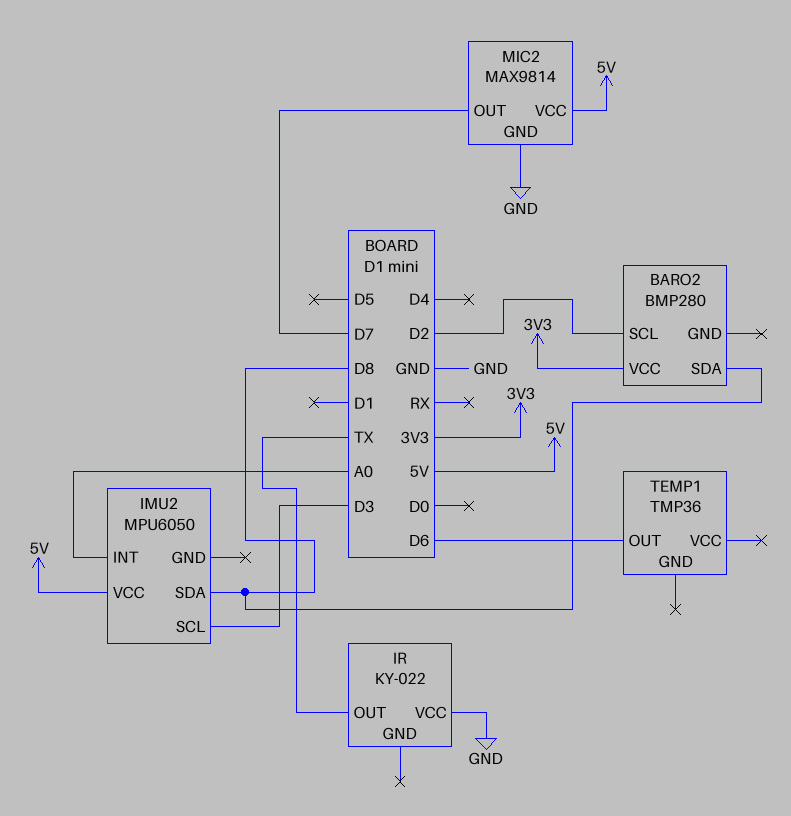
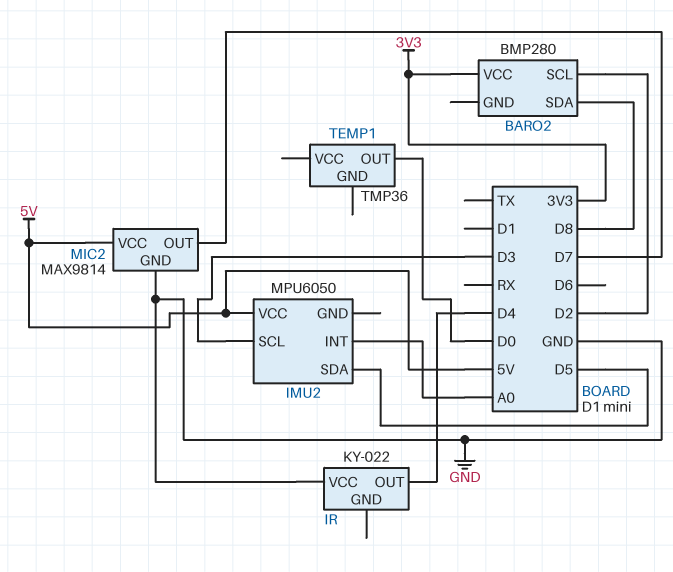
IMU2 pin SDA: D8 -> D5
IR pin OUT: TX -> D4
TEMP1 pin OUT: D6 -> D0

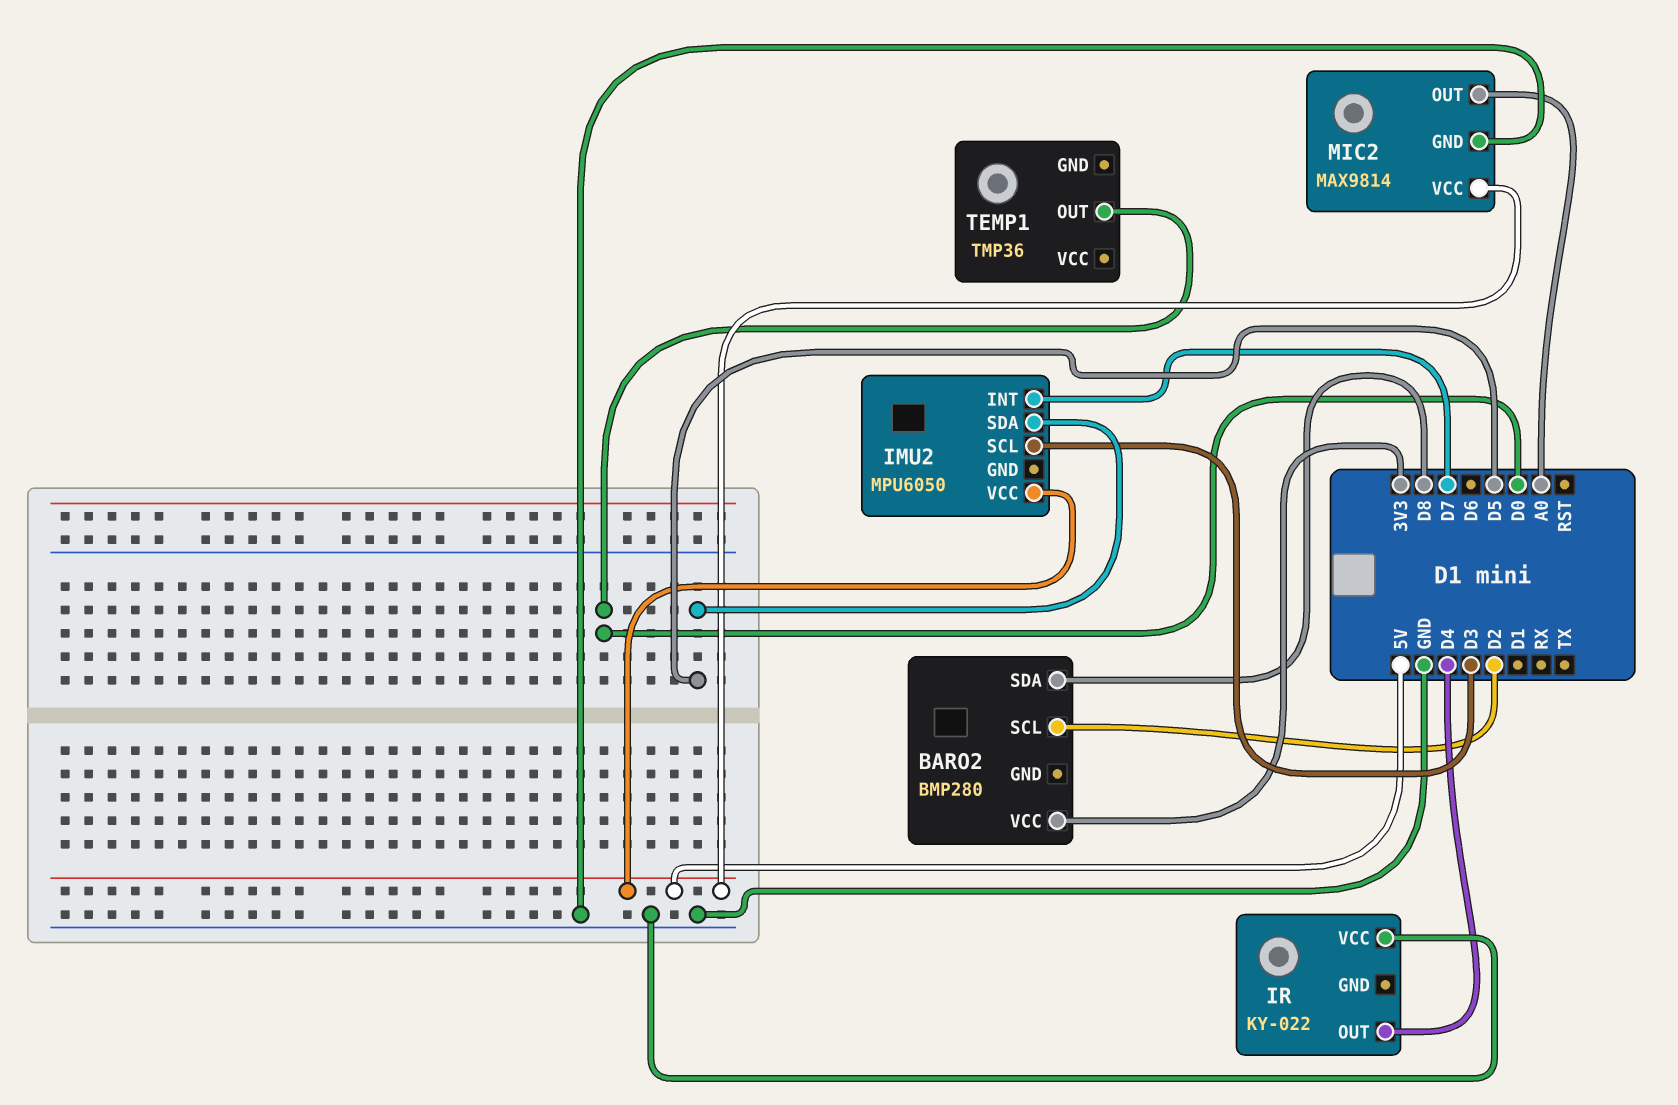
IMU2 pin INT: A0 -> D7
MIC2 pin OUT: D7 -> A0

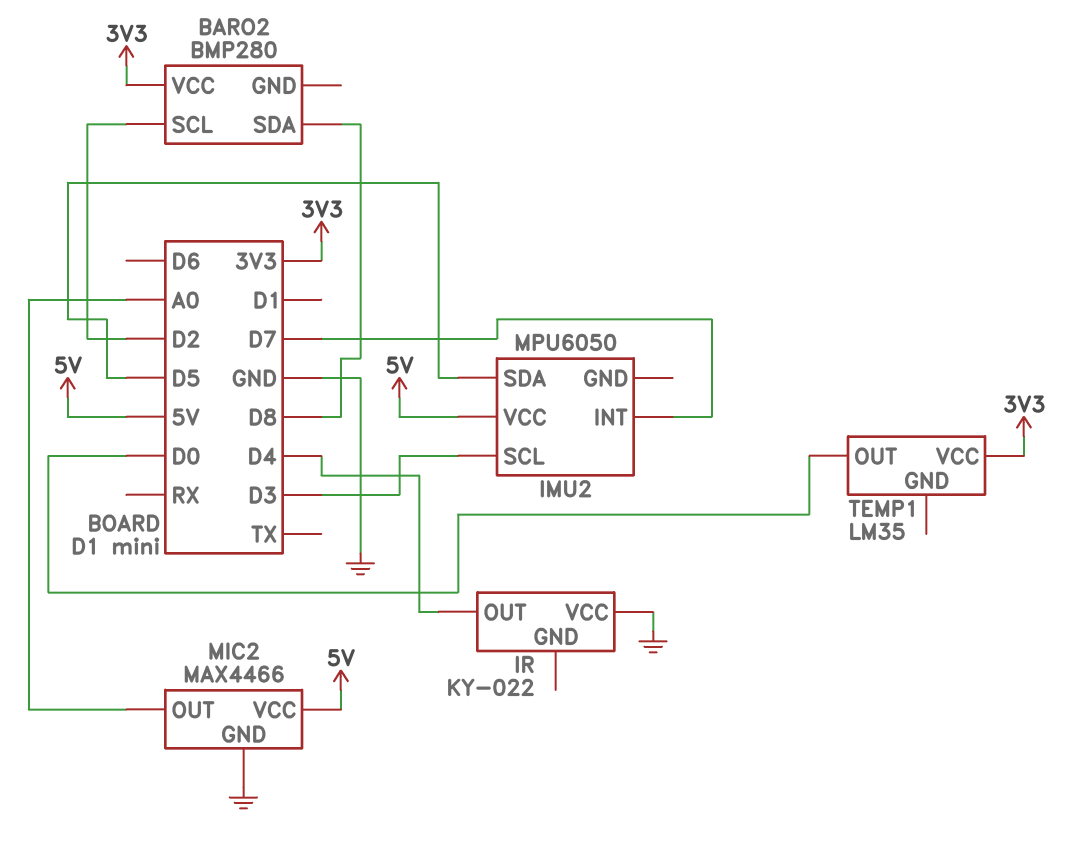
MIC2: MAX9814 -> MAX4466
TEMP1: TMP36 -> LM35
TEMP1 pin VCC: none -> 3V3

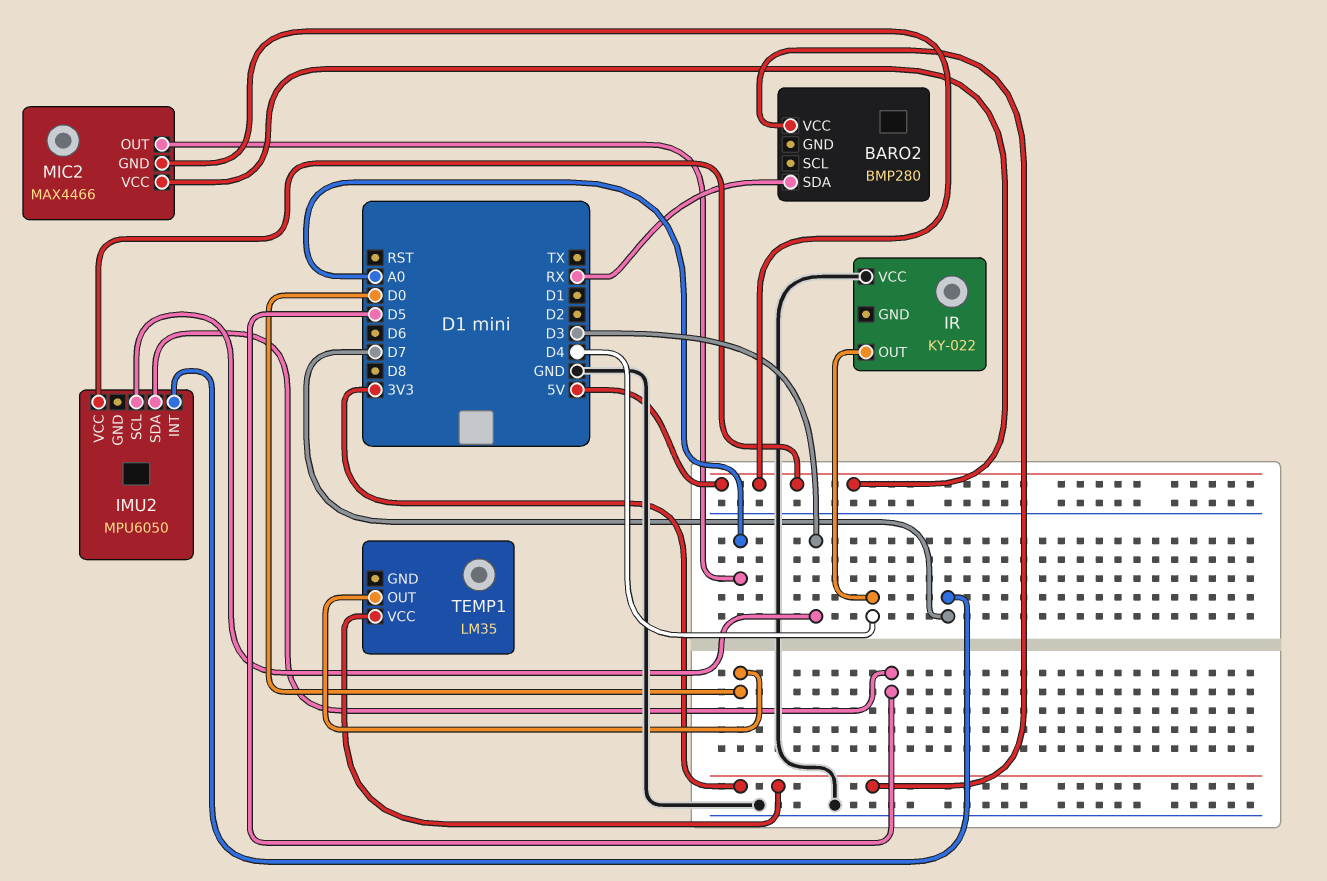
BARO2 pin SCL: D2 -> none
BARO2 pin SDA: D8 -> RX
MIC2 pin GND: GND -> 5V

